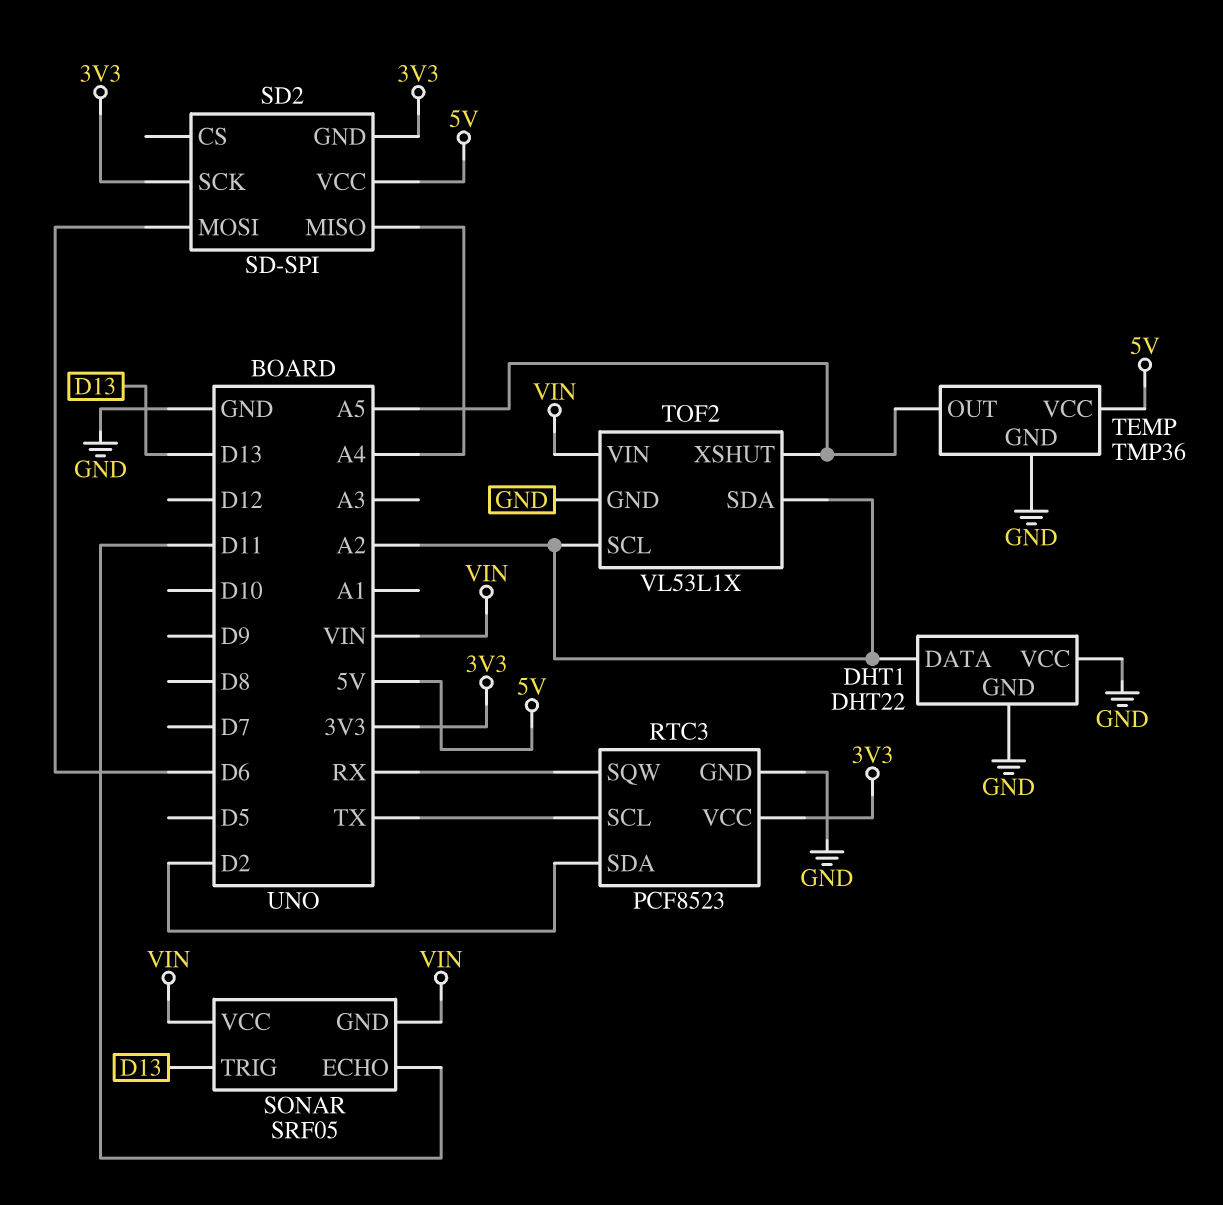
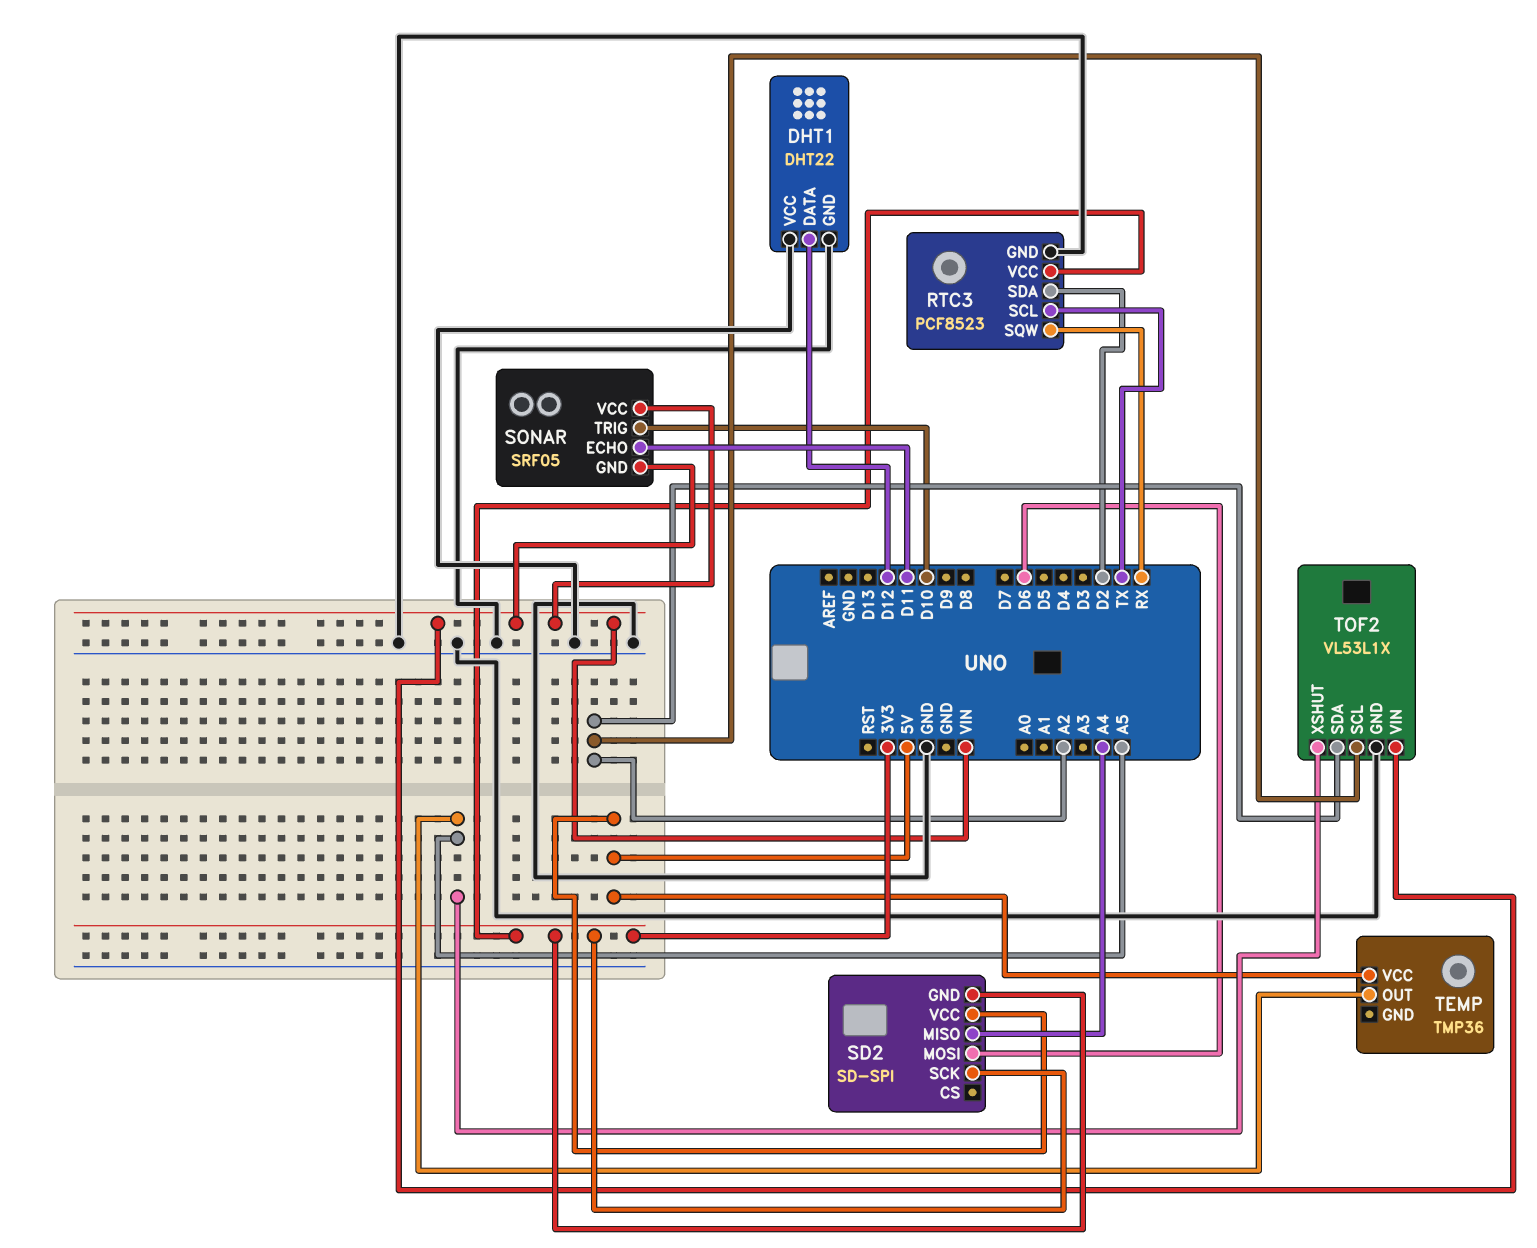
DHT1 pin DATA: A2 -> D12
SONAR pin TRIG: D13 -> D10
TEMP pin GND: GND -> none

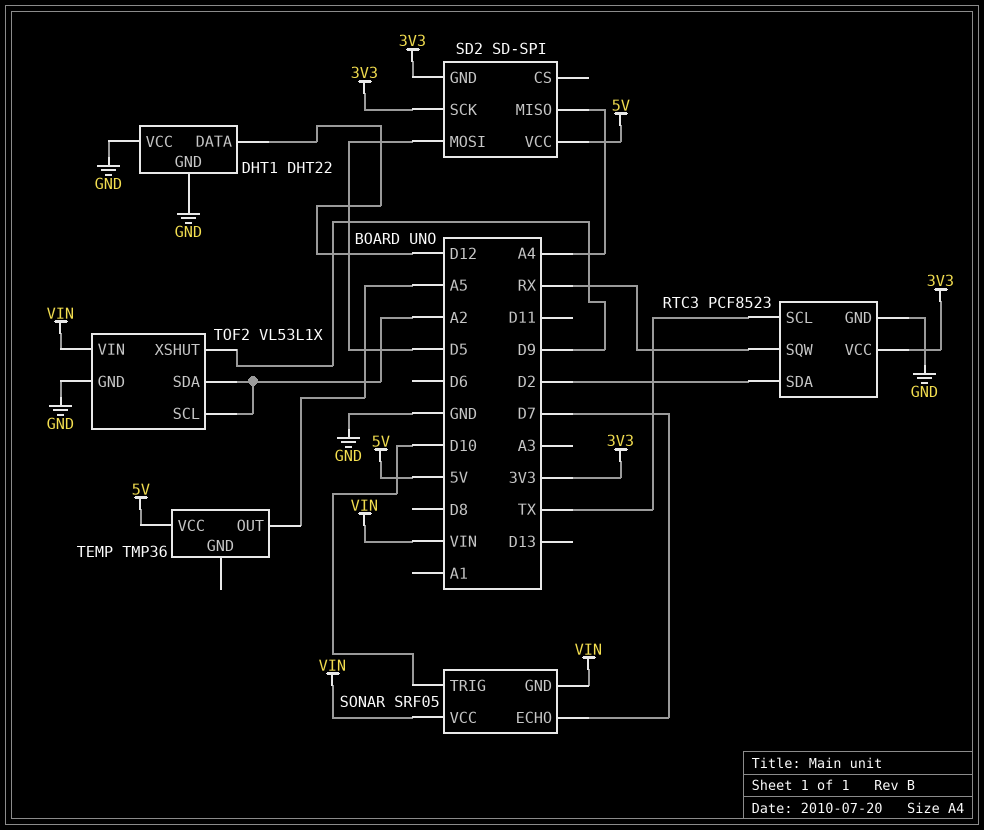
SD2 pin MOSI: D6 -> D5
SONAR pin ECHO: D11 -> D7
TOF2 pin XSHUT: A5 -> D9

